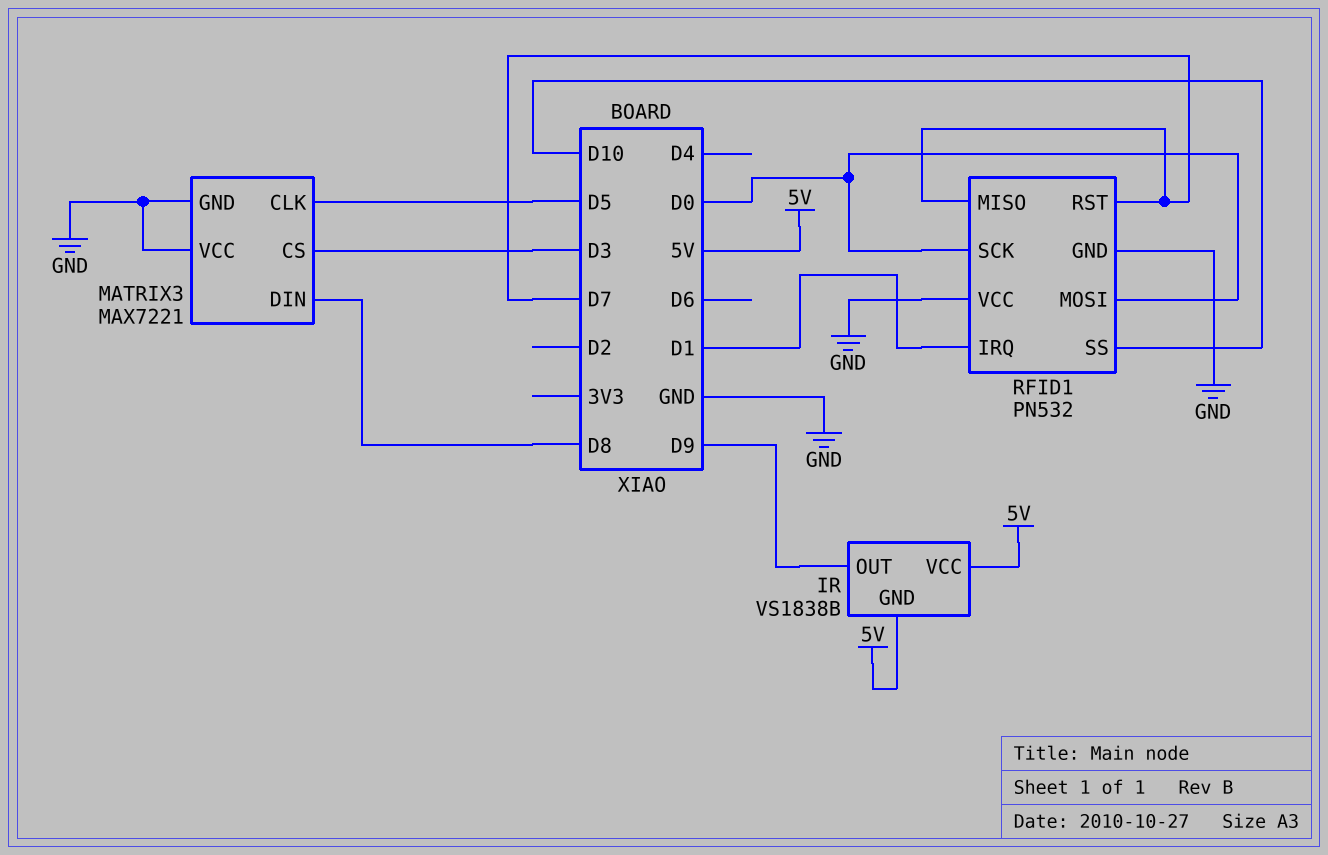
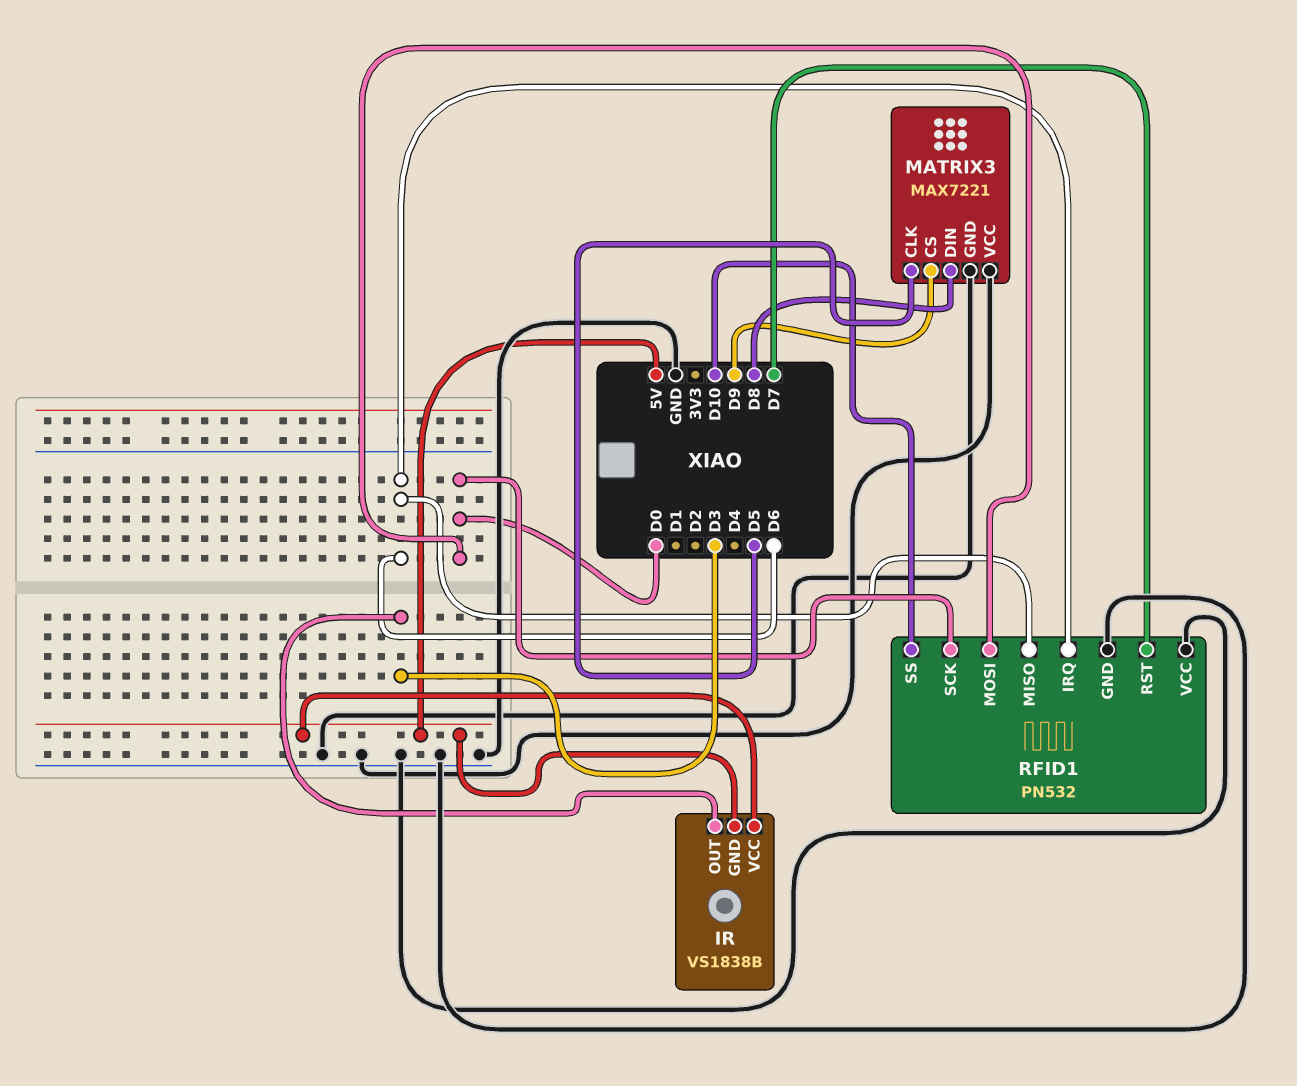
IR pin OUT: D9 -> D3
MATRIX3 pin CS: D3 -> D9
RFID1 pin IRQ: D1 -> D6
RFID1 pin MISO: D7 -> D6

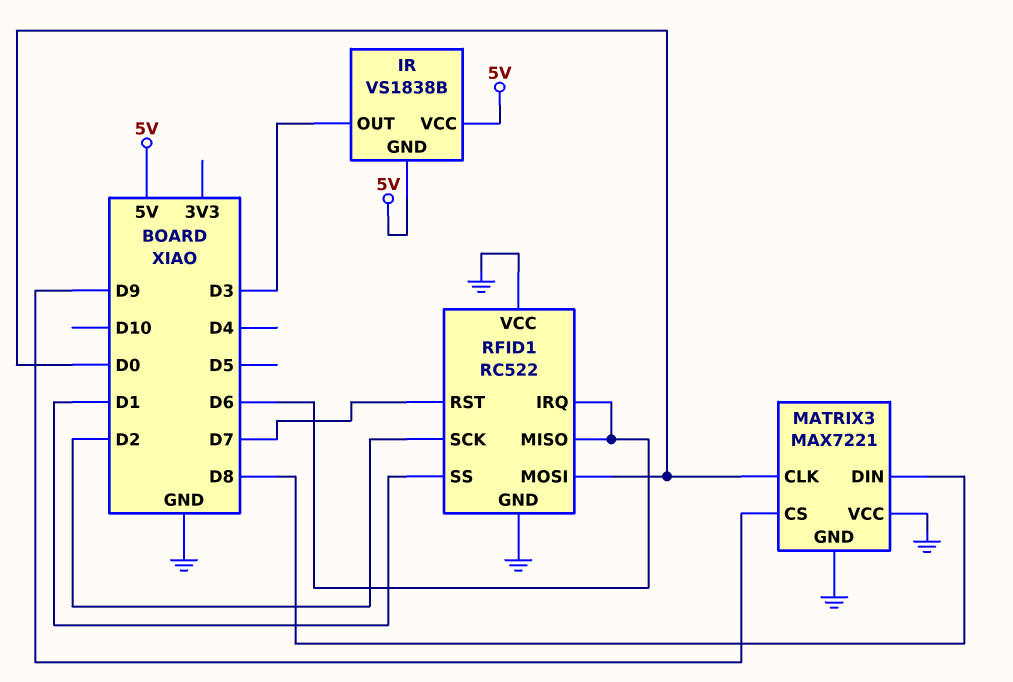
MATRIX3 pin CLK: D5 -> D0
RFID1: PN532 -> RC522
RFID1 pin SCK: D0 -> D2
RFID1 pin SS: D10 -> D1

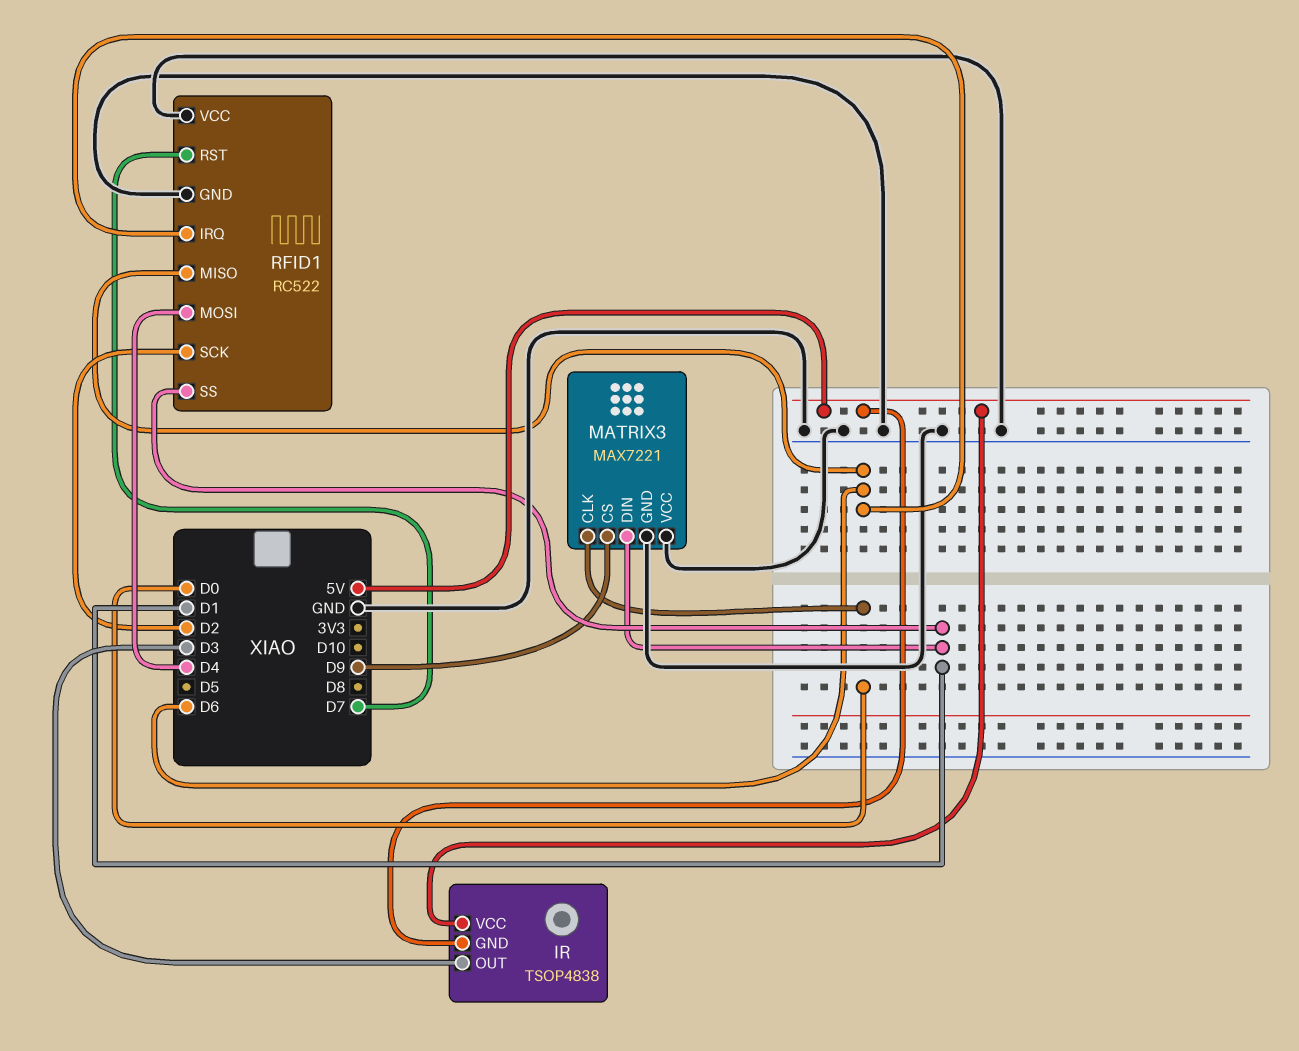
IR: VS1838B -> TSOP4838
MATRIX3 pin DIN: D8 -> D1
RFID1 pin MOSI: D0 -> D4

